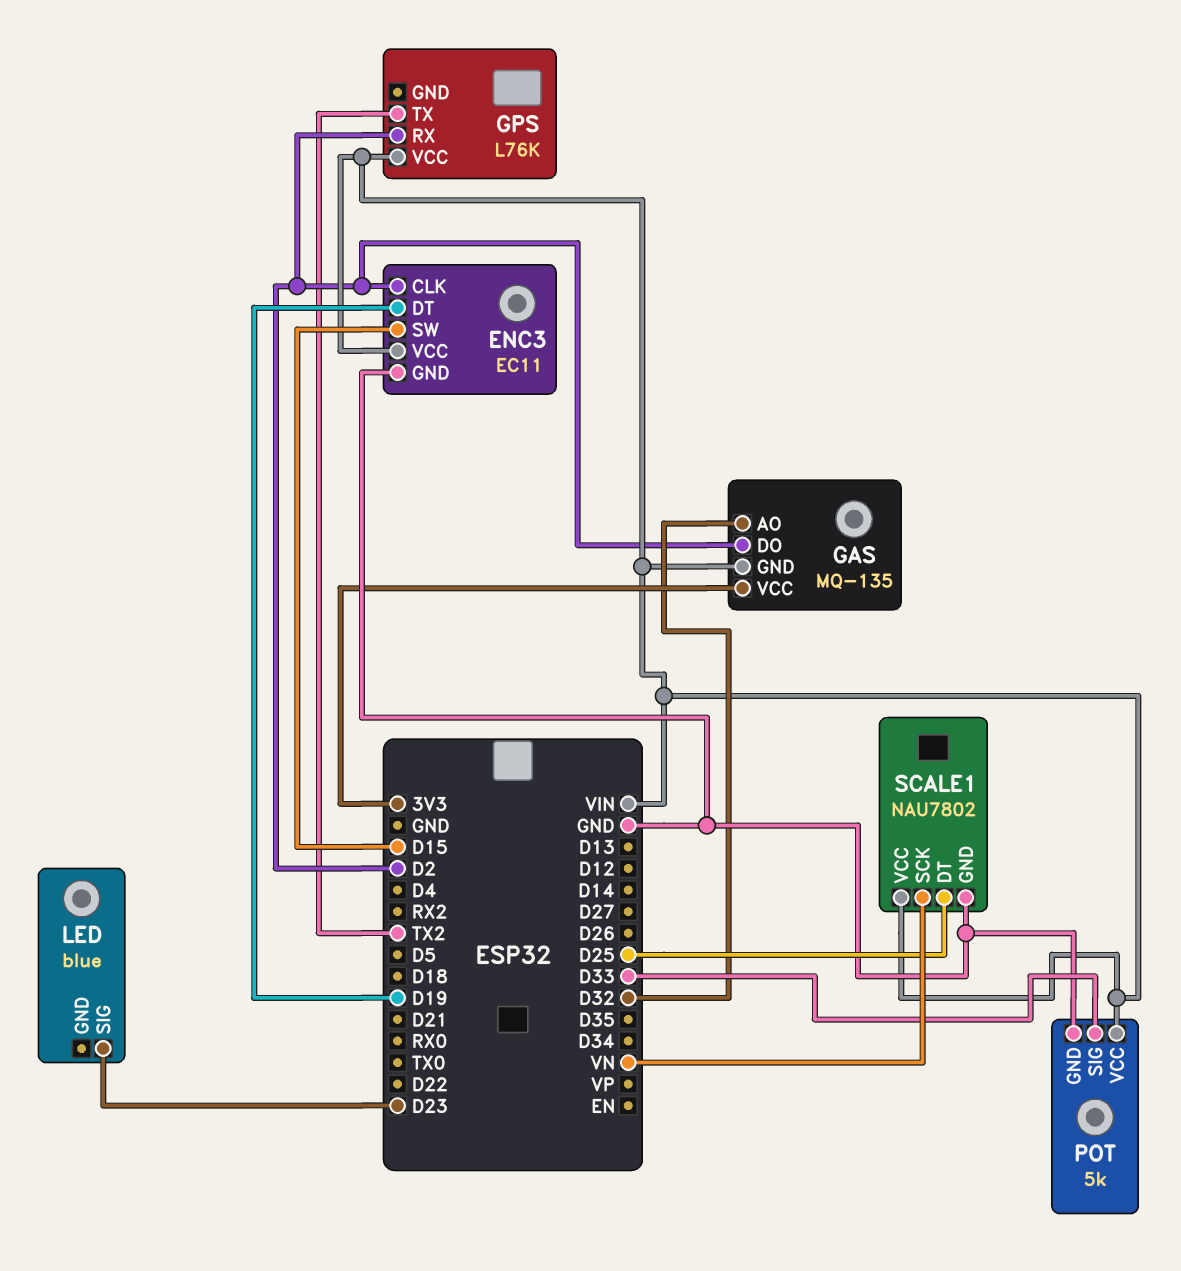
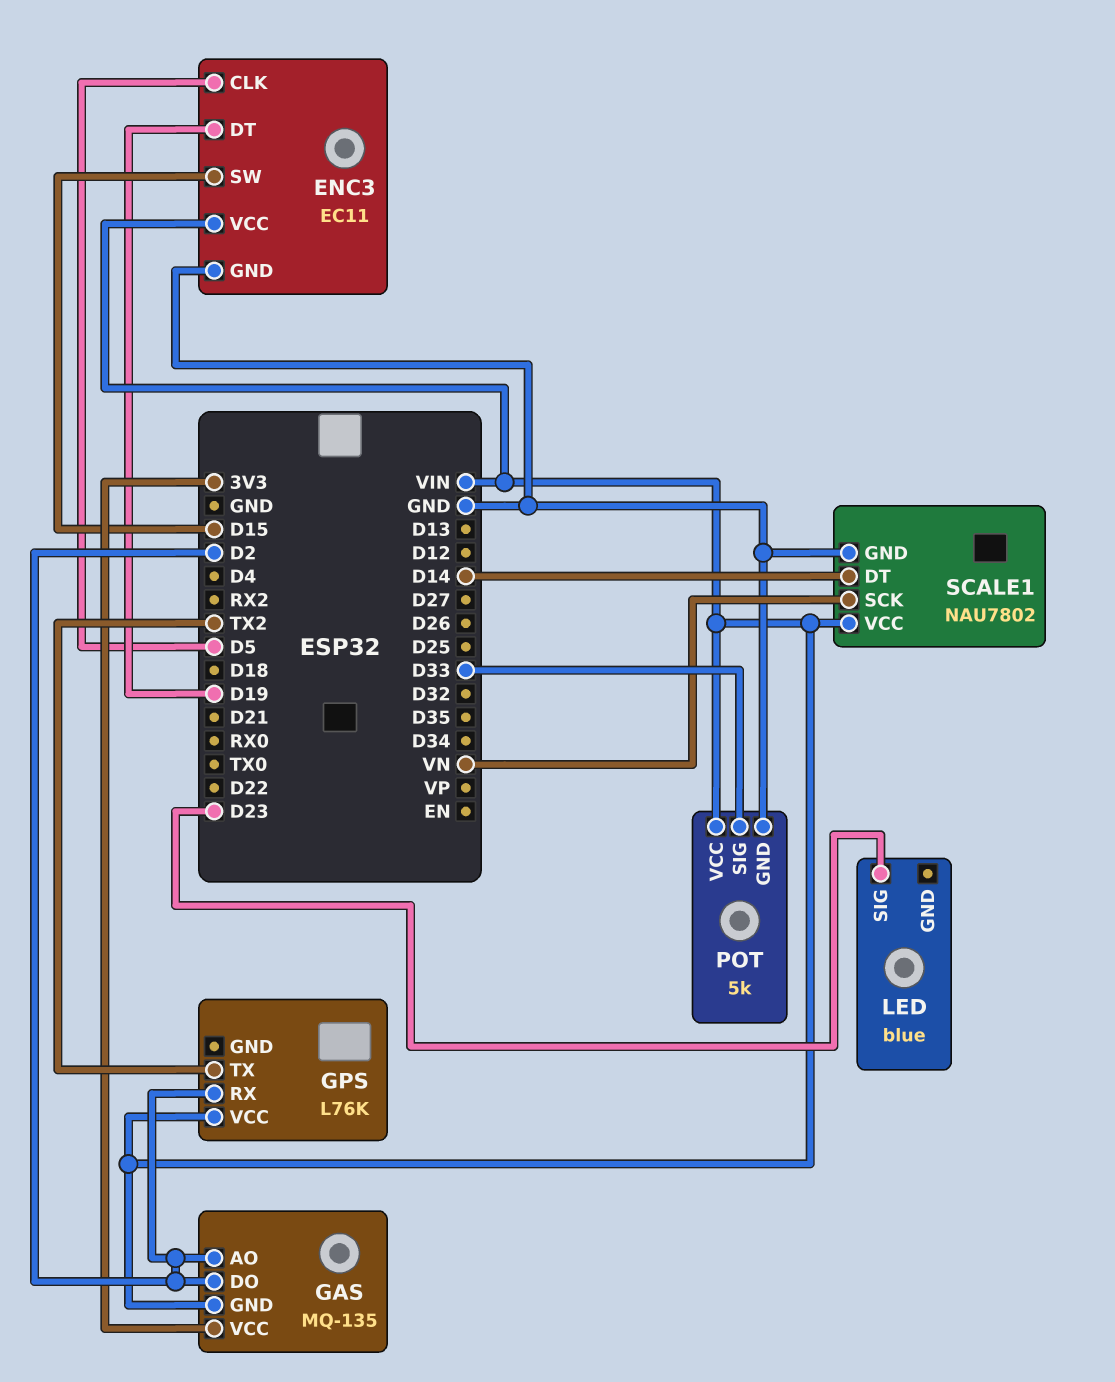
ENC3 pin CLK: D2 -> D5
GAS pin AO: D32 -> D2
SCALE1 pin DT: D25 -> D14

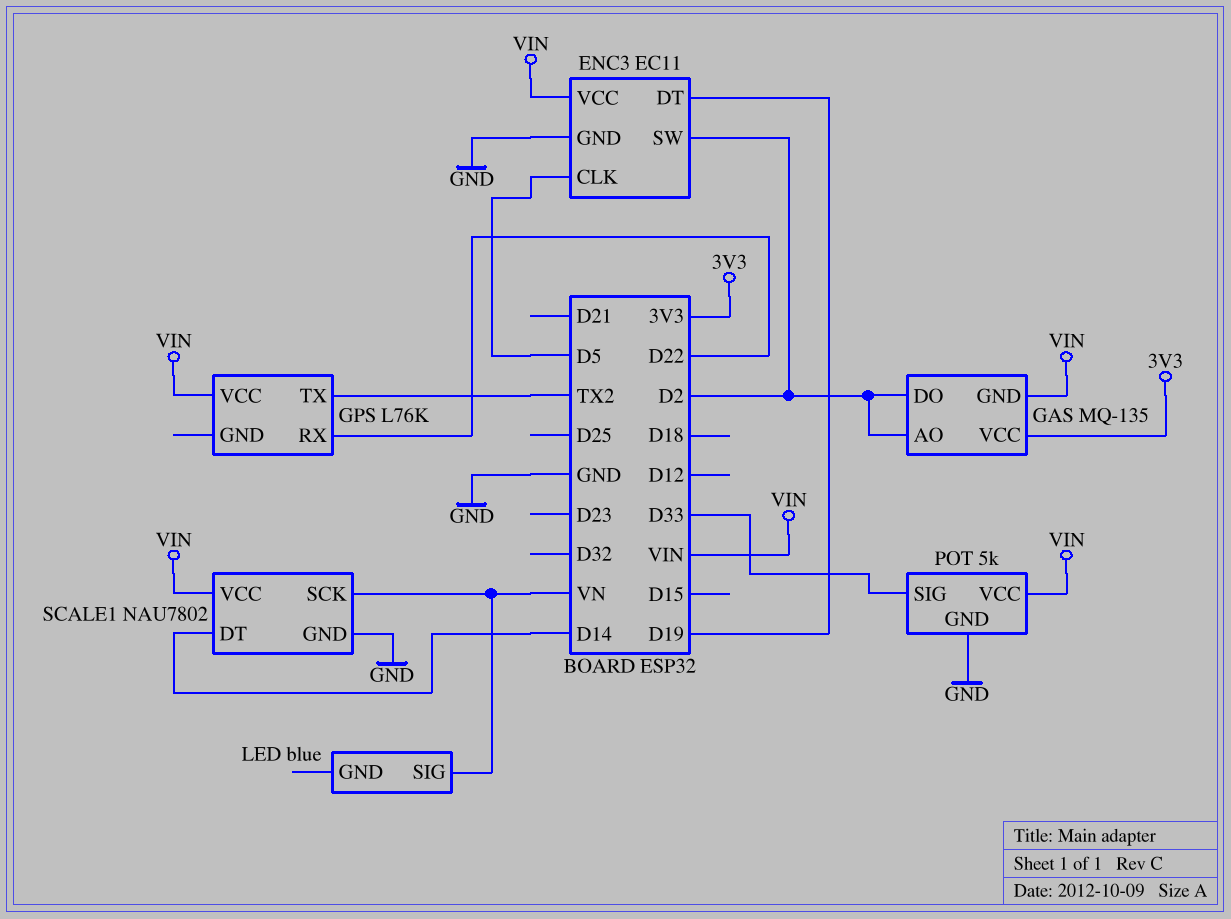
ENC3 pin SW: D15 -> D2
GPS pin RX: D2 -> D22
LED pin SIG: D23 -> VN

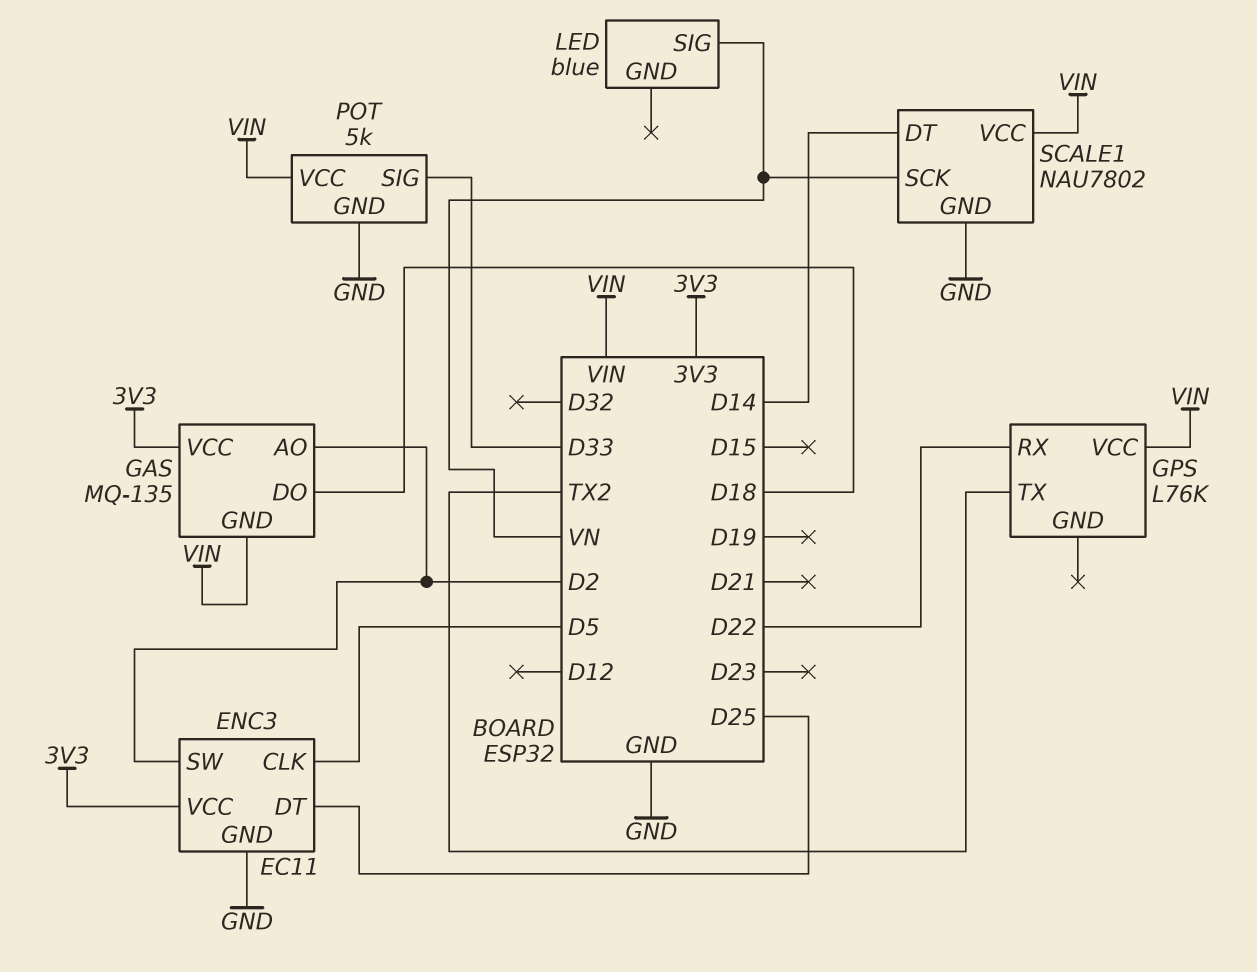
ENC3 pin DT: D19 -> D25
ENC3 pin VCC: VIN -> 3V3
GAS pin DO: D2 -> D18

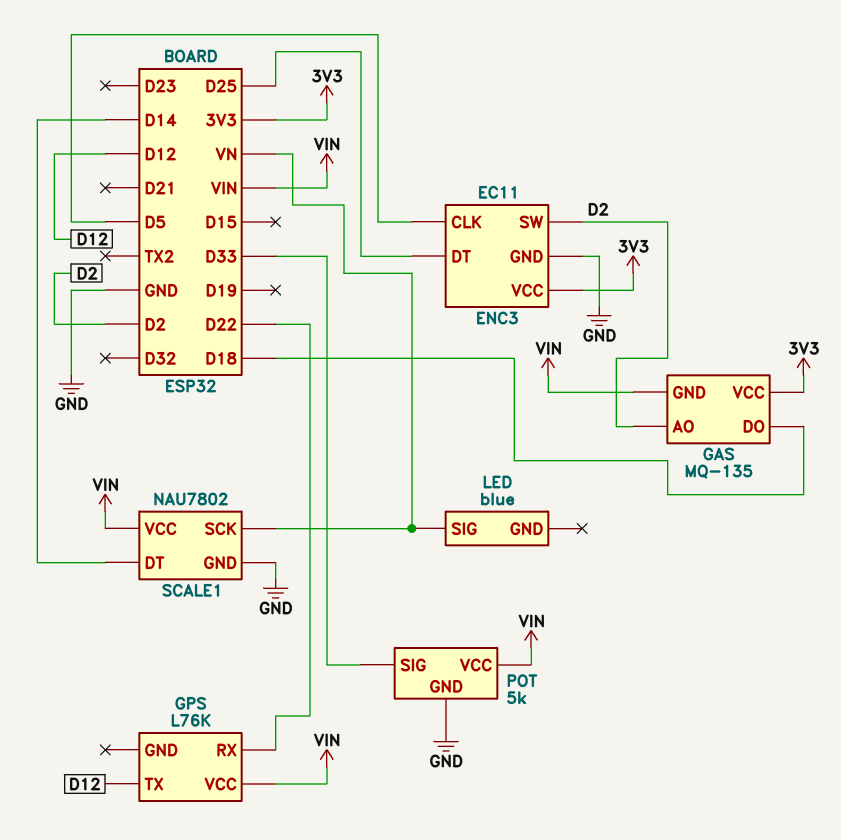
GPS pin TX: TX2 -> D12

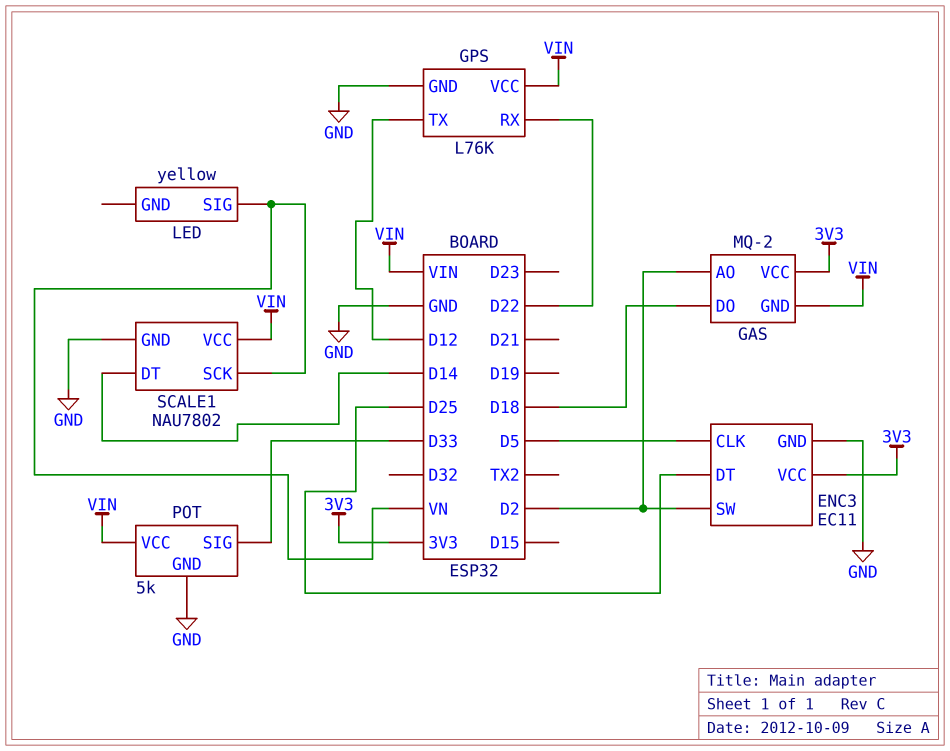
GAS: MQ-135 -> MQ-2
GPS pin GND: none -> GND
LED: blue -> yellow

